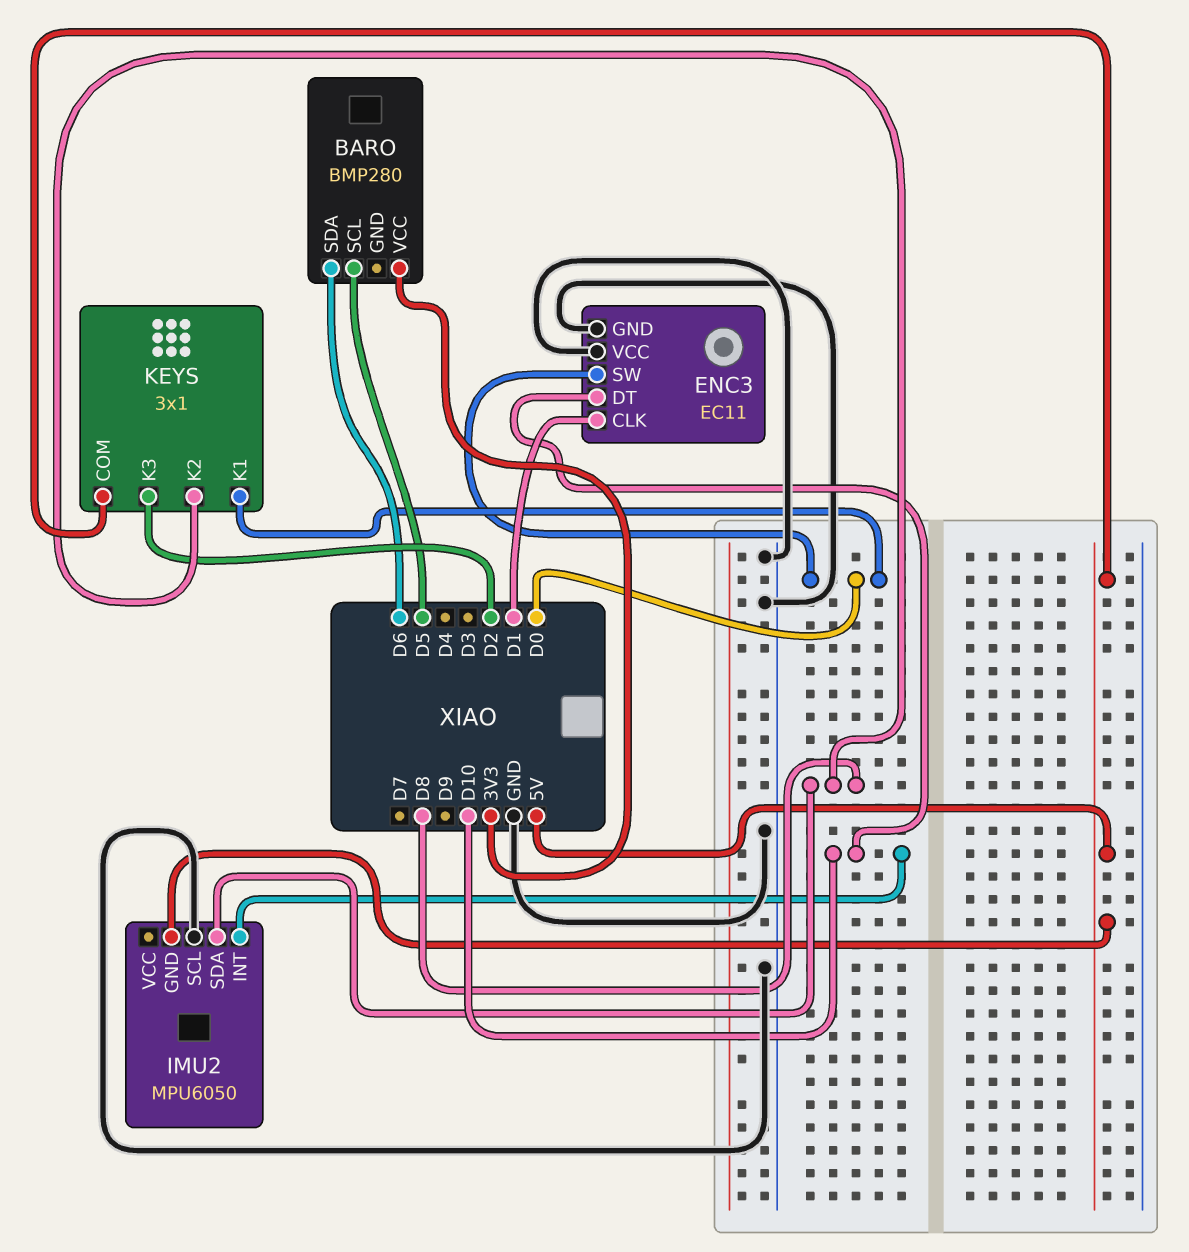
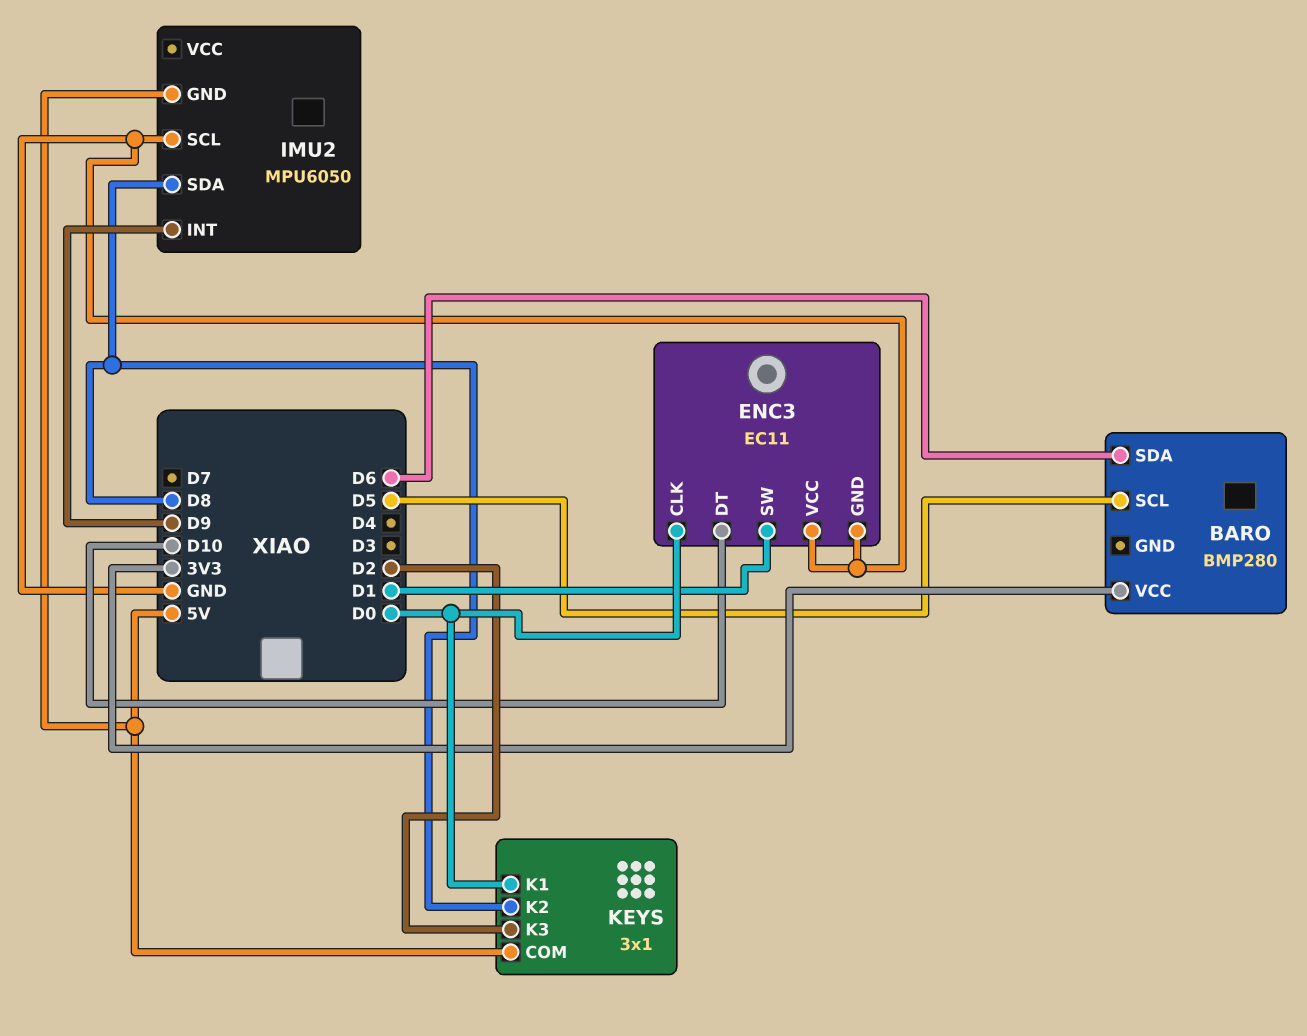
ENC3 pin CLK: D1 -> D0
ENC3 pin SW: D0 -> D1
IMU2 pin INT: D10 -> D9

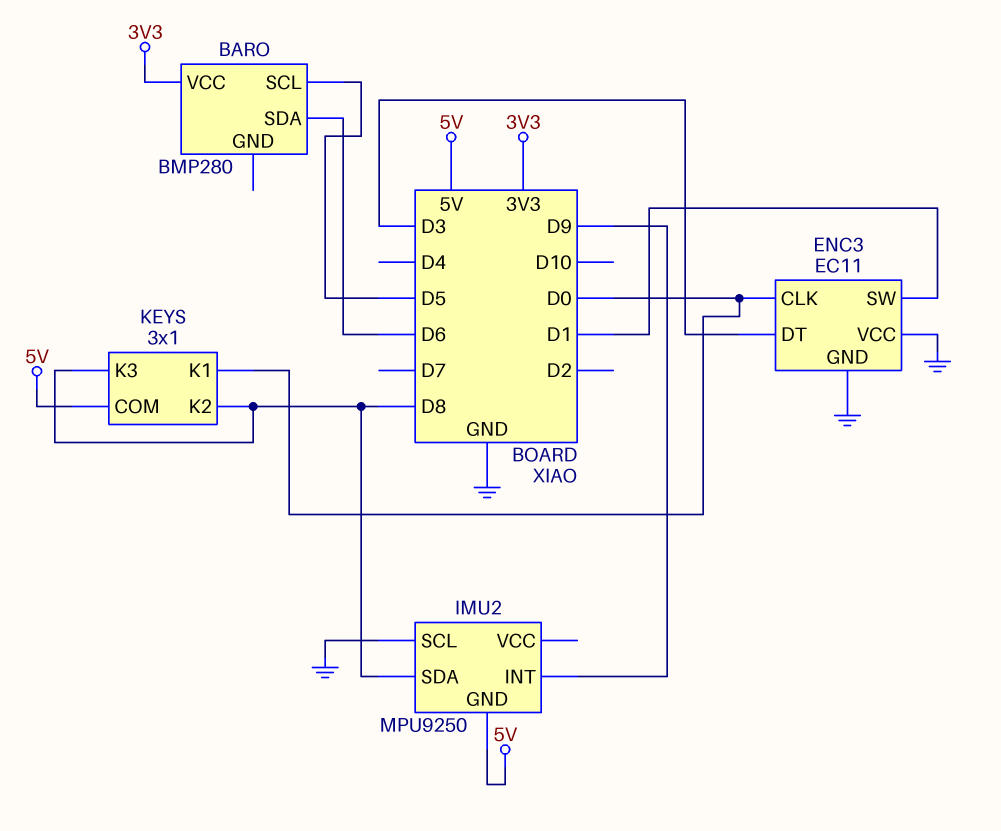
ENC3 pin DT: D10 -> D3
IMU2: MPU6050 -> MPU9250
KEYS pin K3: D2 -> D8

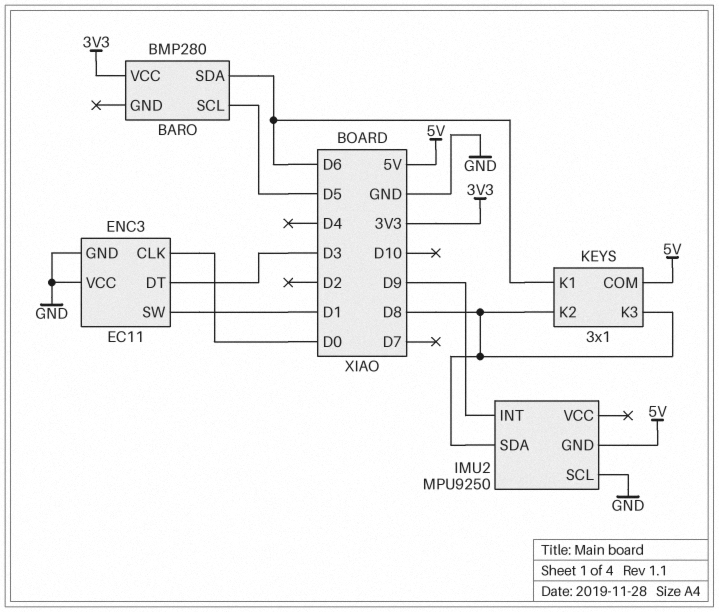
KEYS pin K1: D0 -> D6

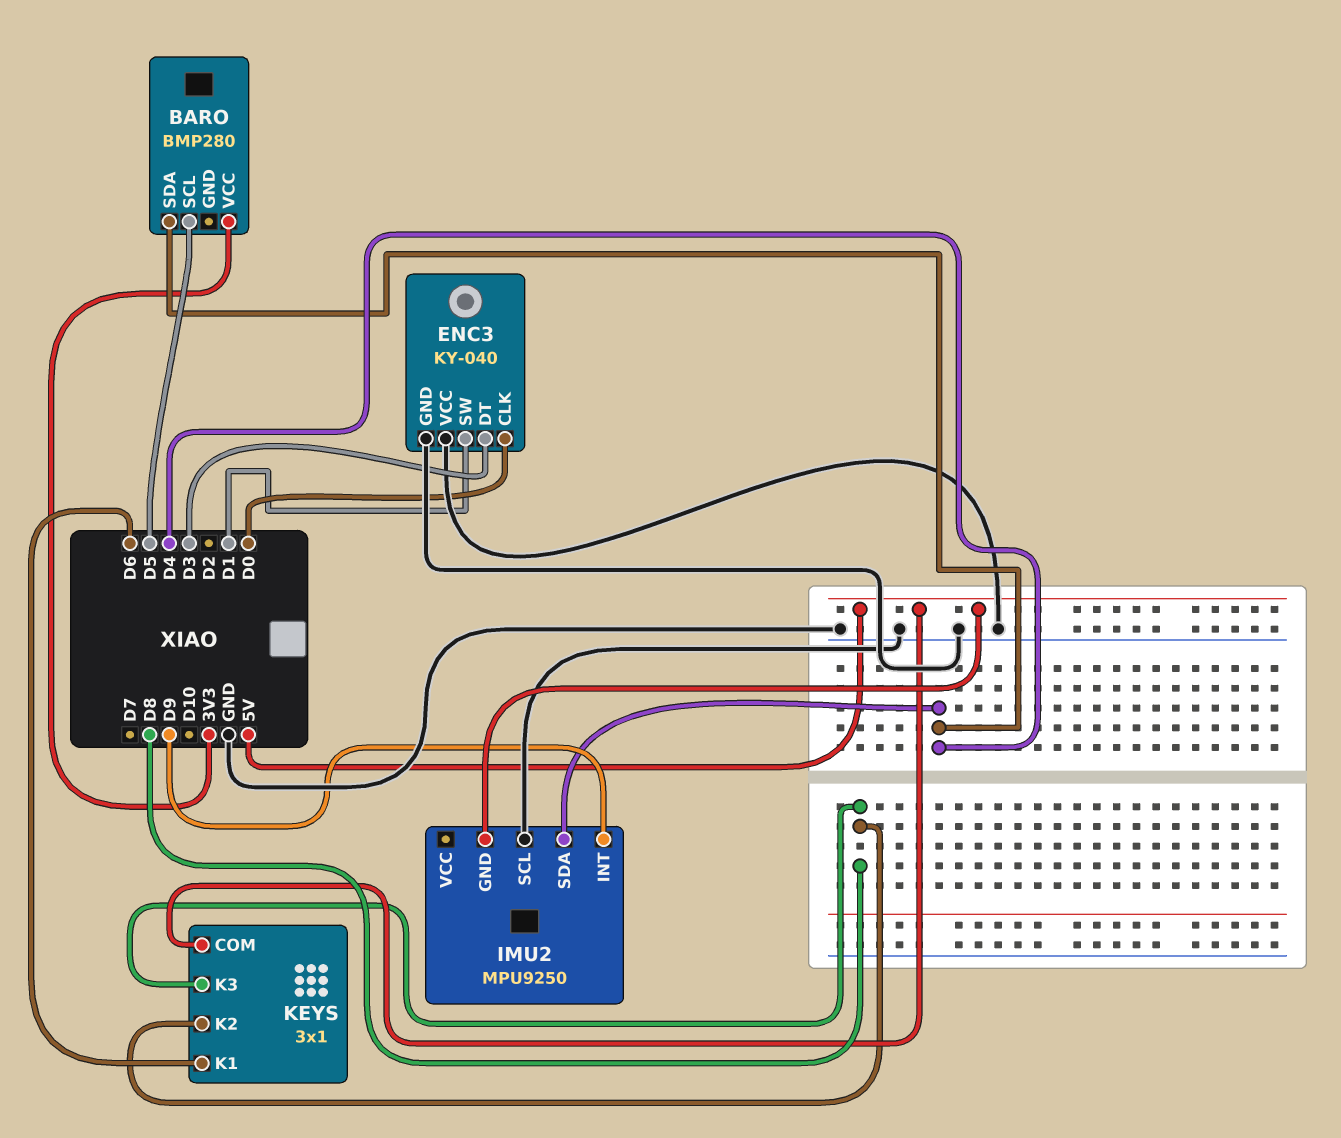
BARO pin SDA: D6 -> D4
ENC3: EC11 -> KY-040
IMU2 pin SDA: D8 -> D4

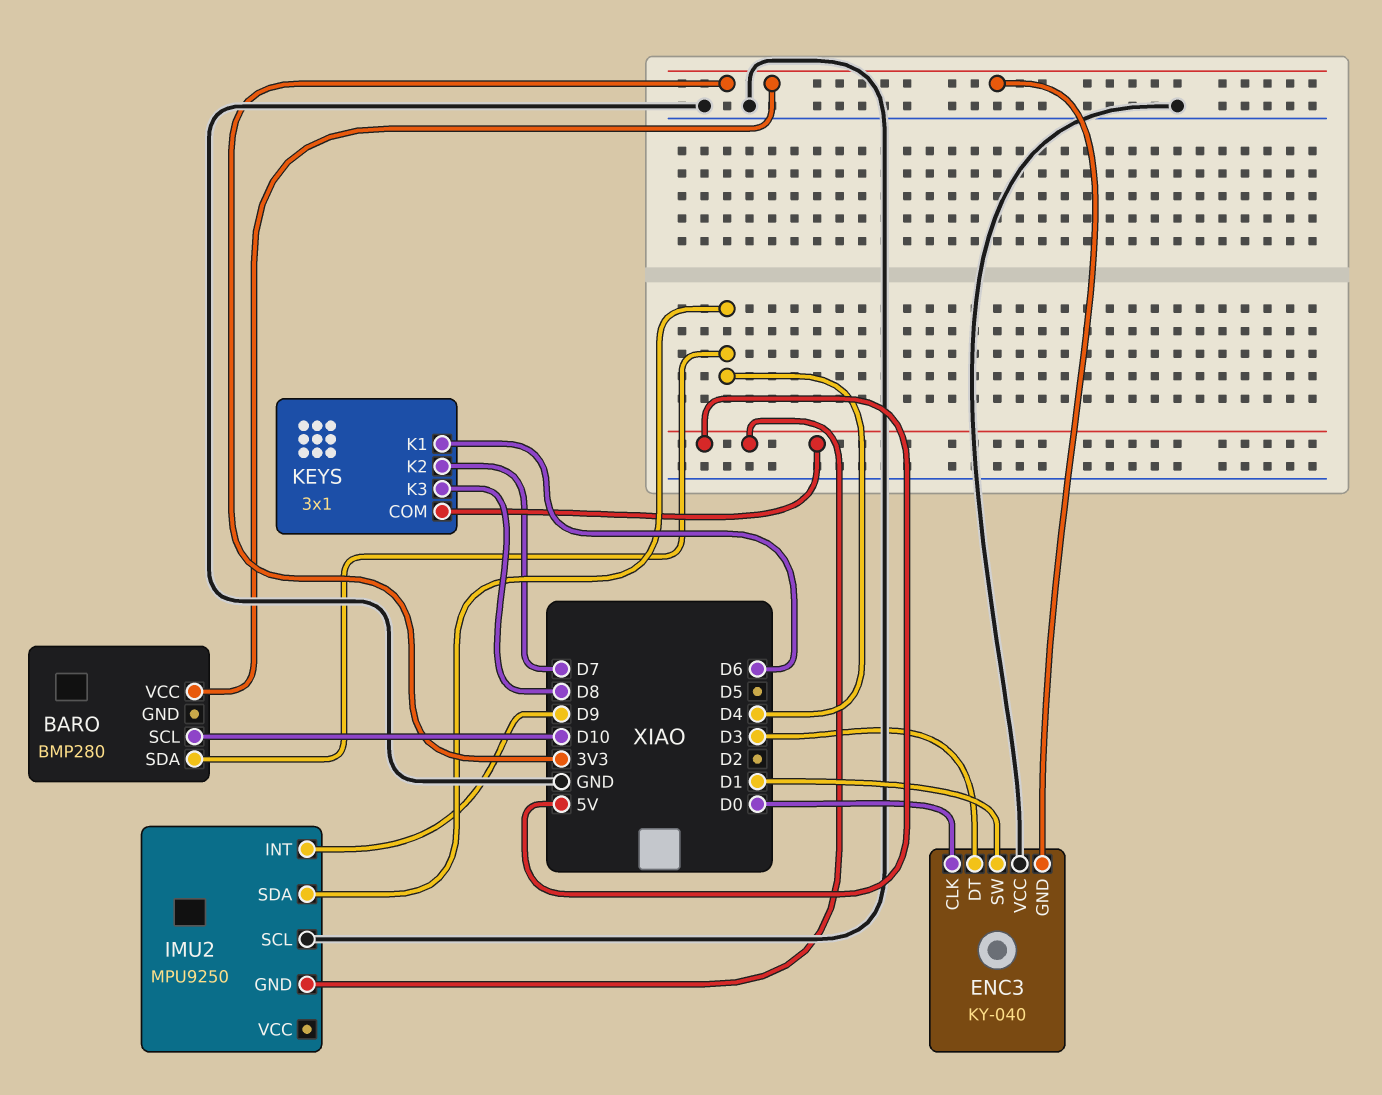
BARO pin SCL: D5 -> D10
ENC3 pin GND: GND -> 3V3
KEYS pin K2: D8 -> D7

